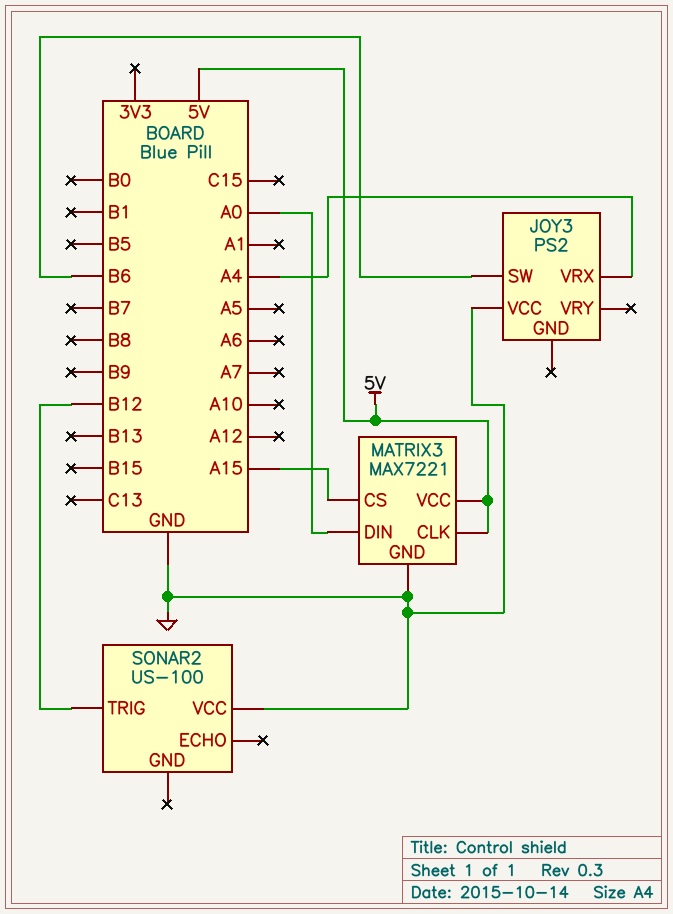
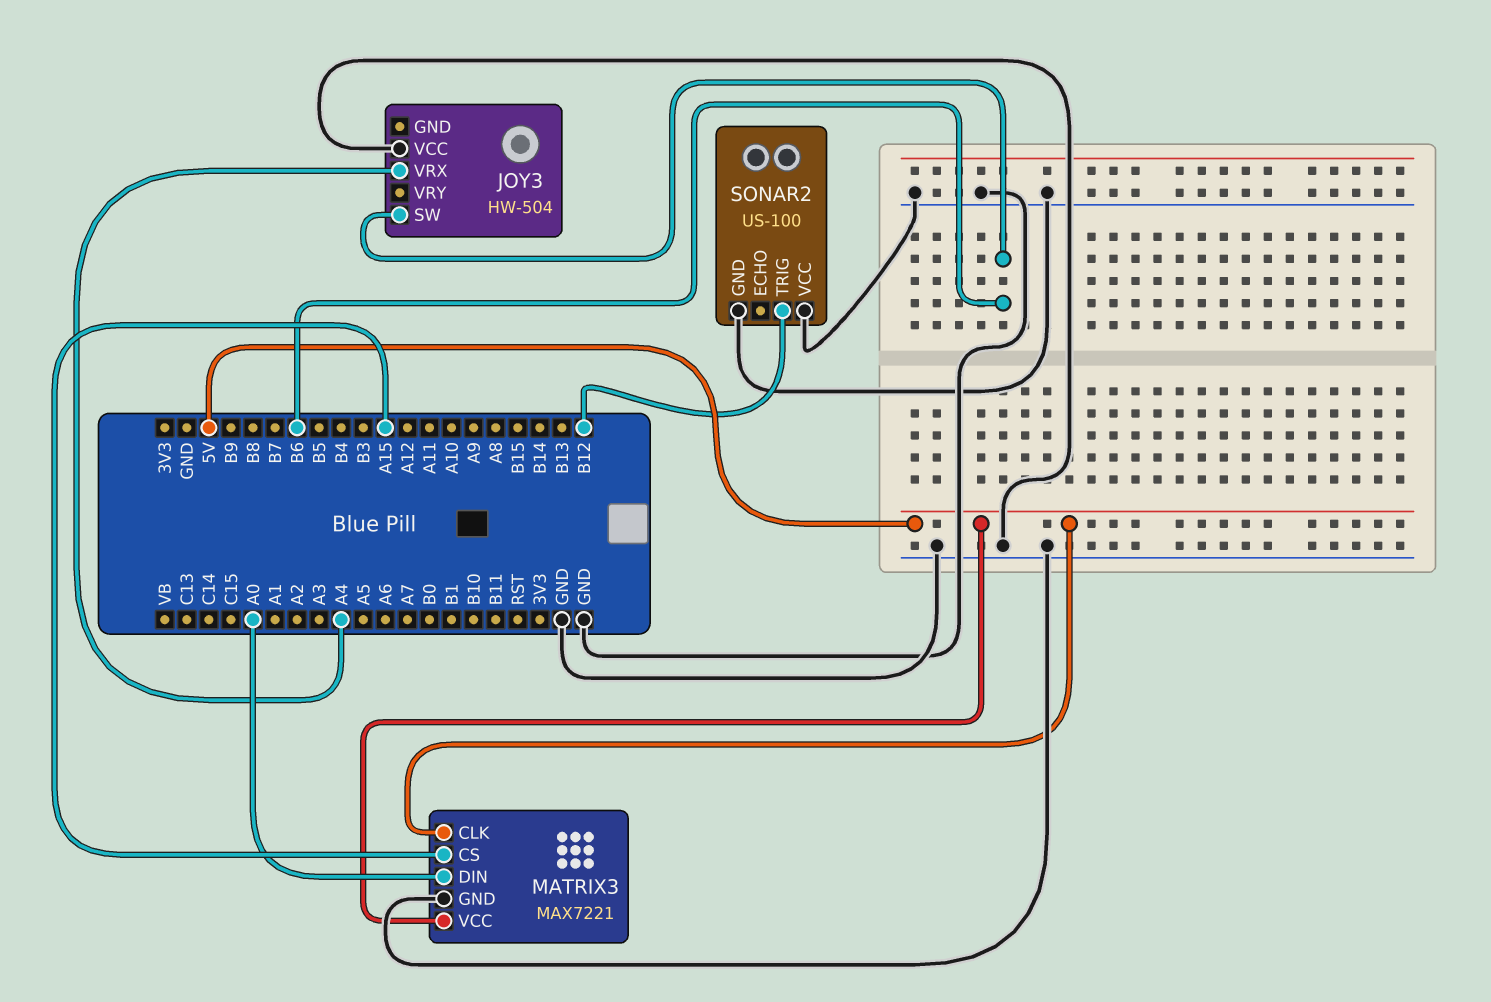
JOY3: PS2 -> HW-504
SONAR2 pin GND: none -> GND

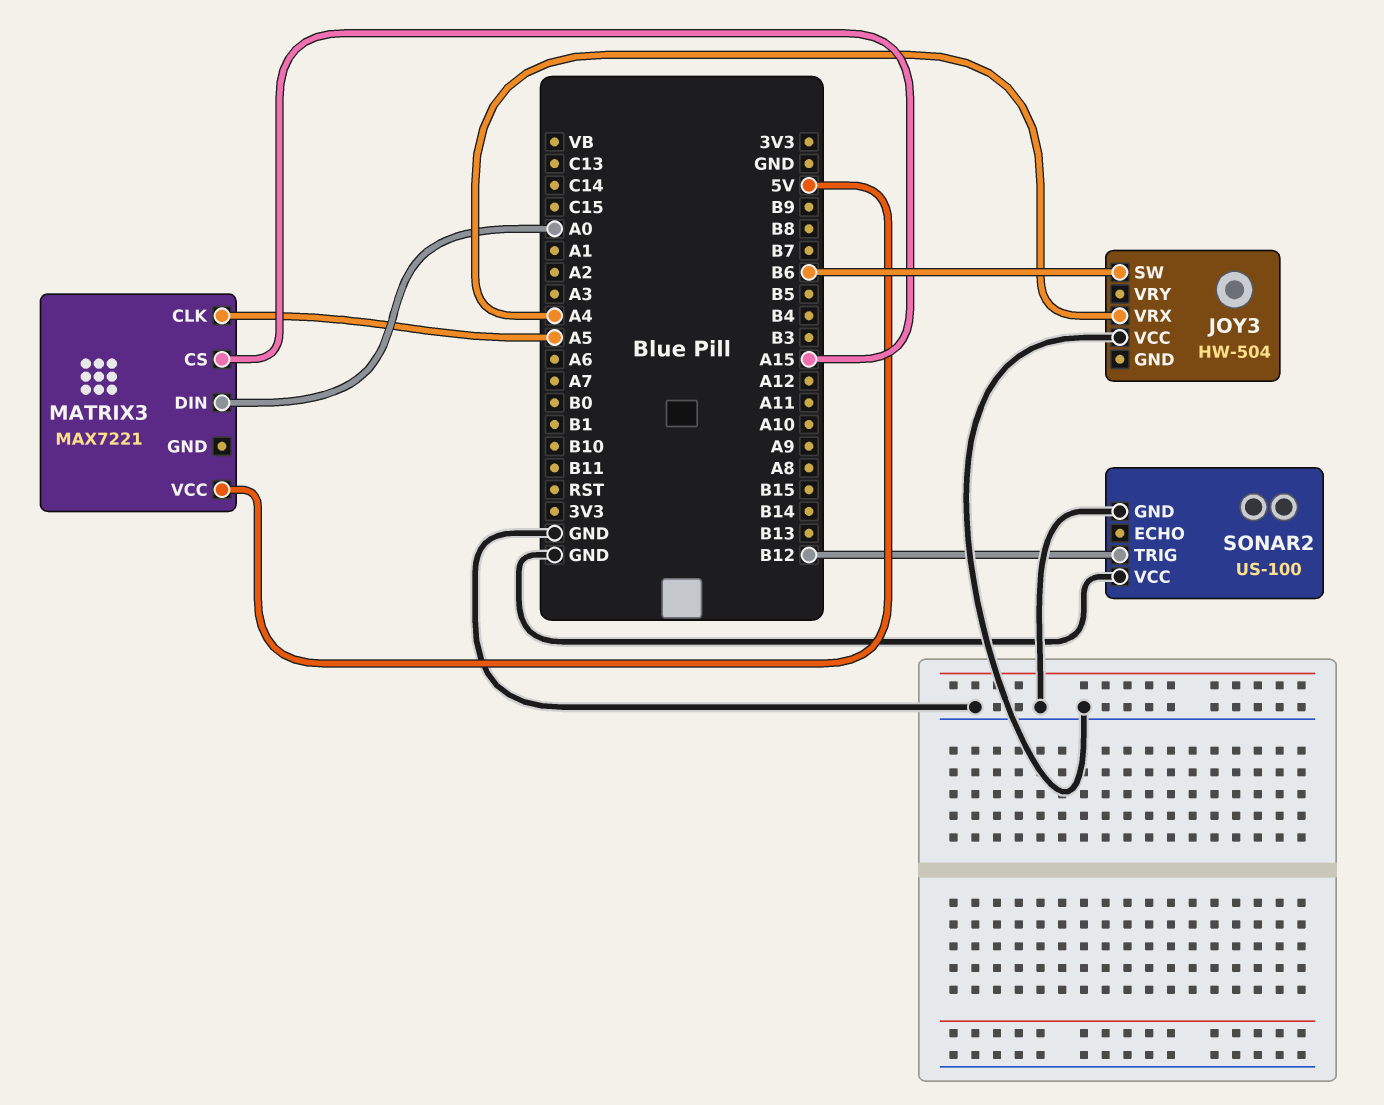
MATRIX3 pin CLK: 5V -> A5
MATRIX3 pin GND: GND -> none

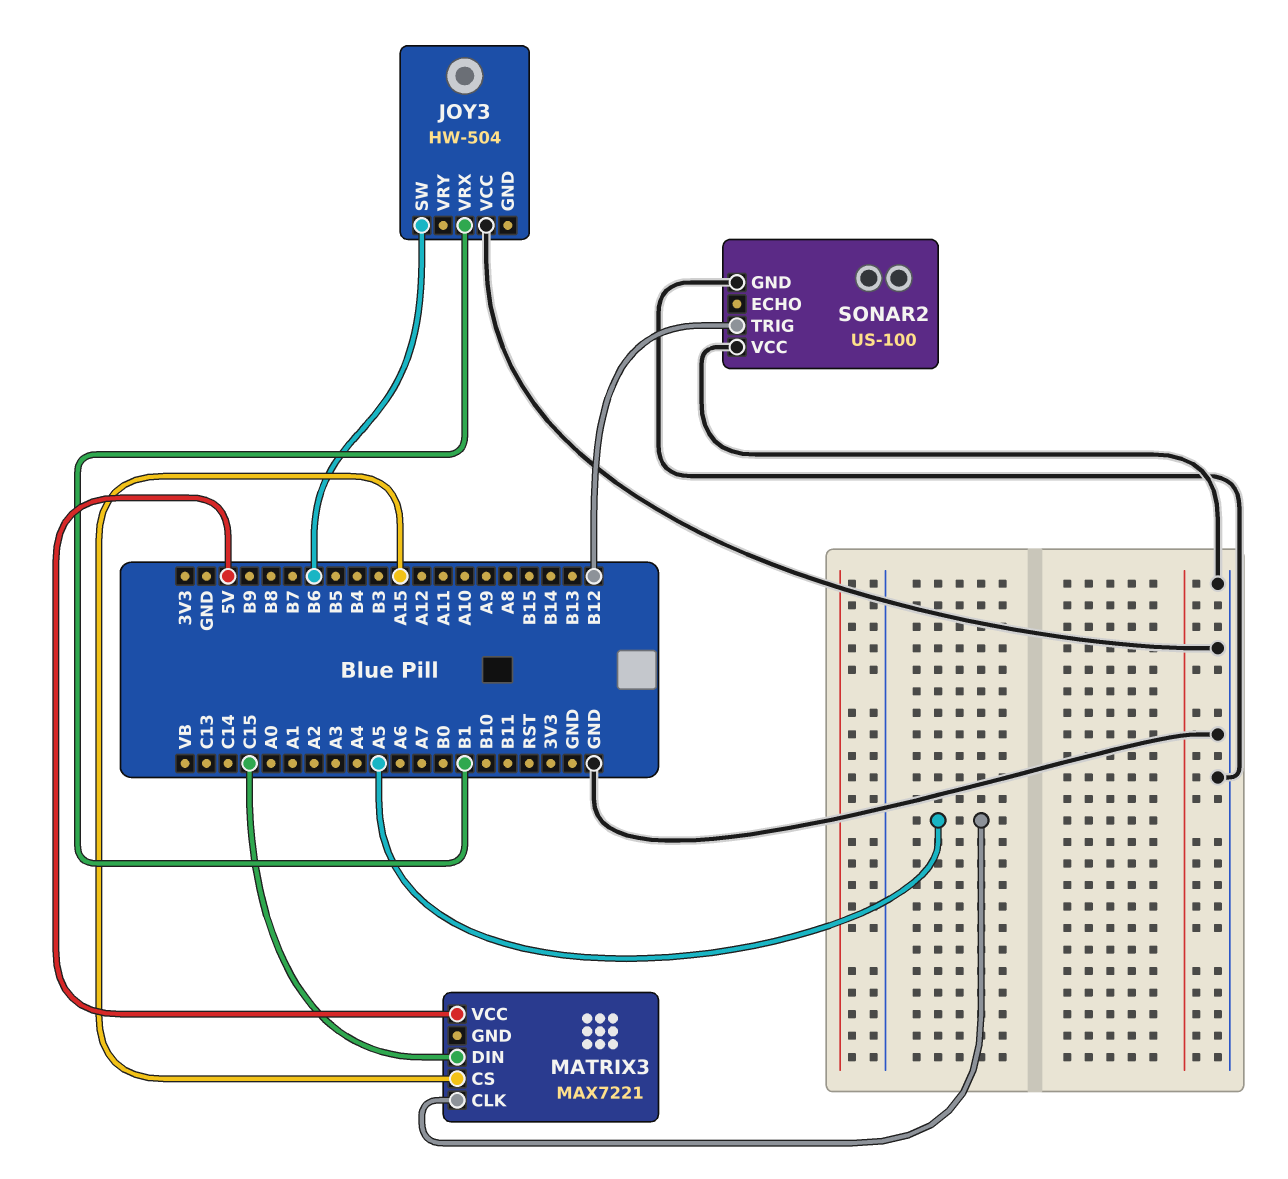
JOY3 pin VRX: A4 -> B1
MATRIX3 pin DIN: A0 -> C15

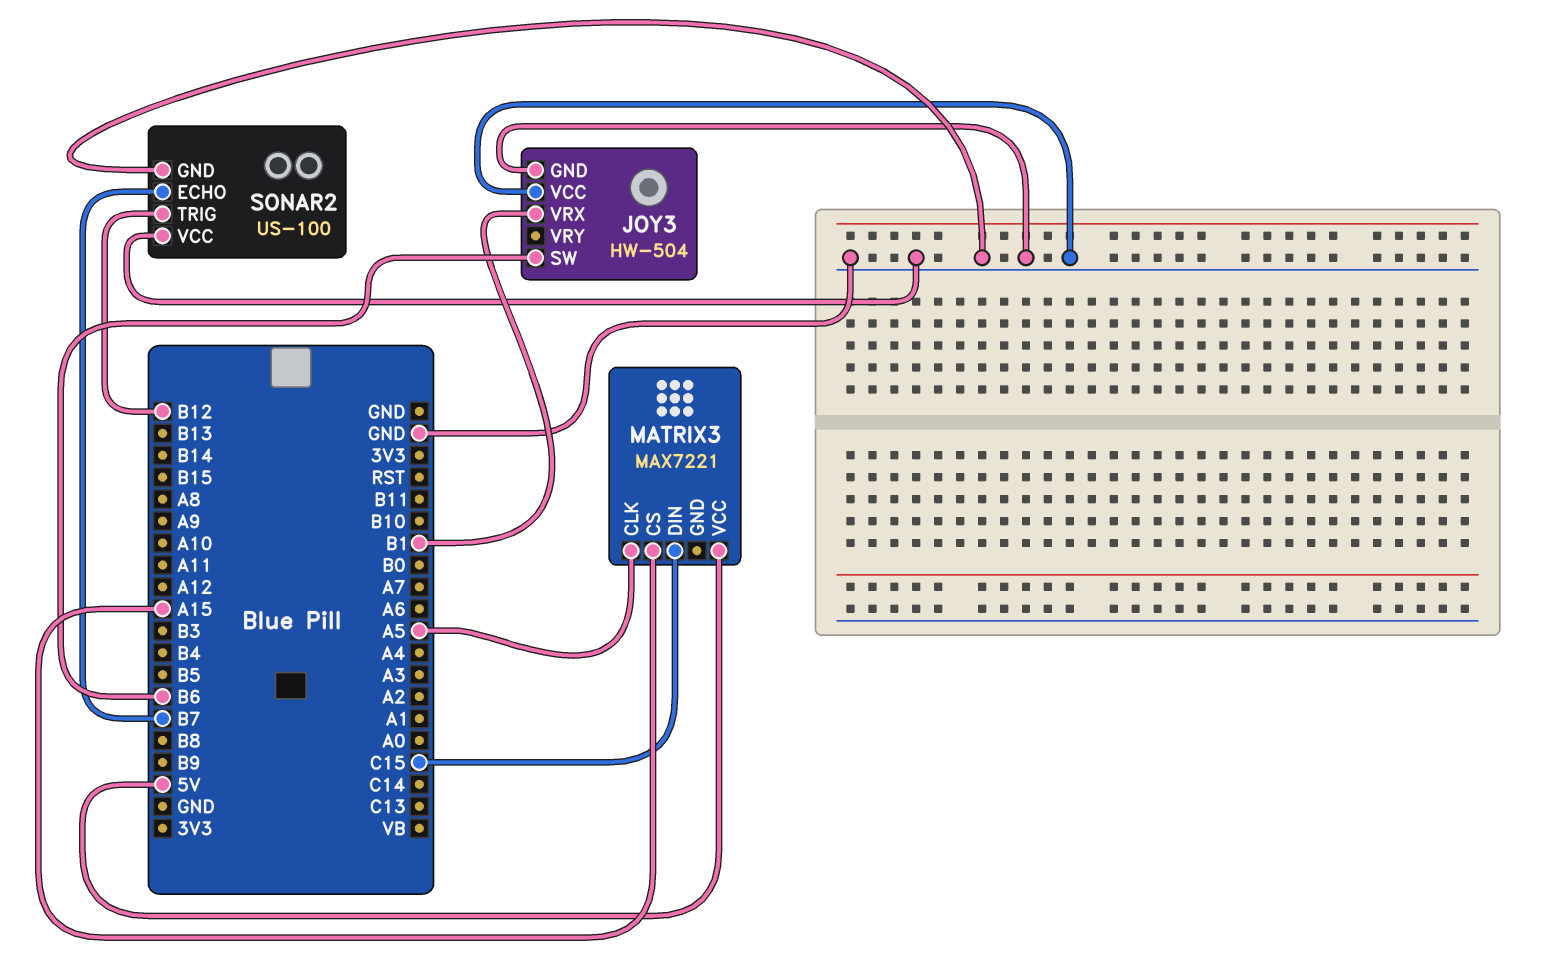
JOY3 pin GND: none -> GND
SONAR2 pin ECHO: none -> B7

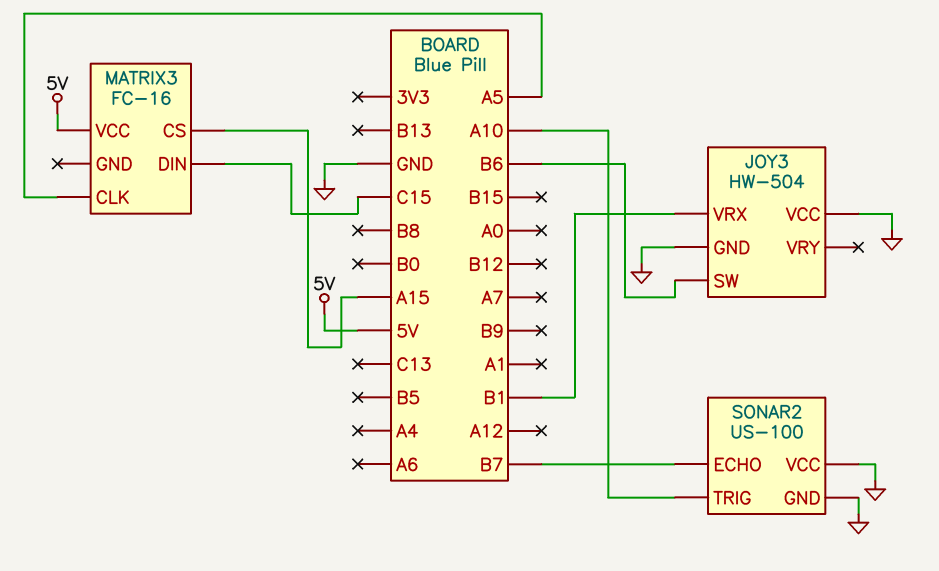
MATRIX3: MAX7221 -> FC-16
SONAR2 pin TRIG: B12 -> A10

